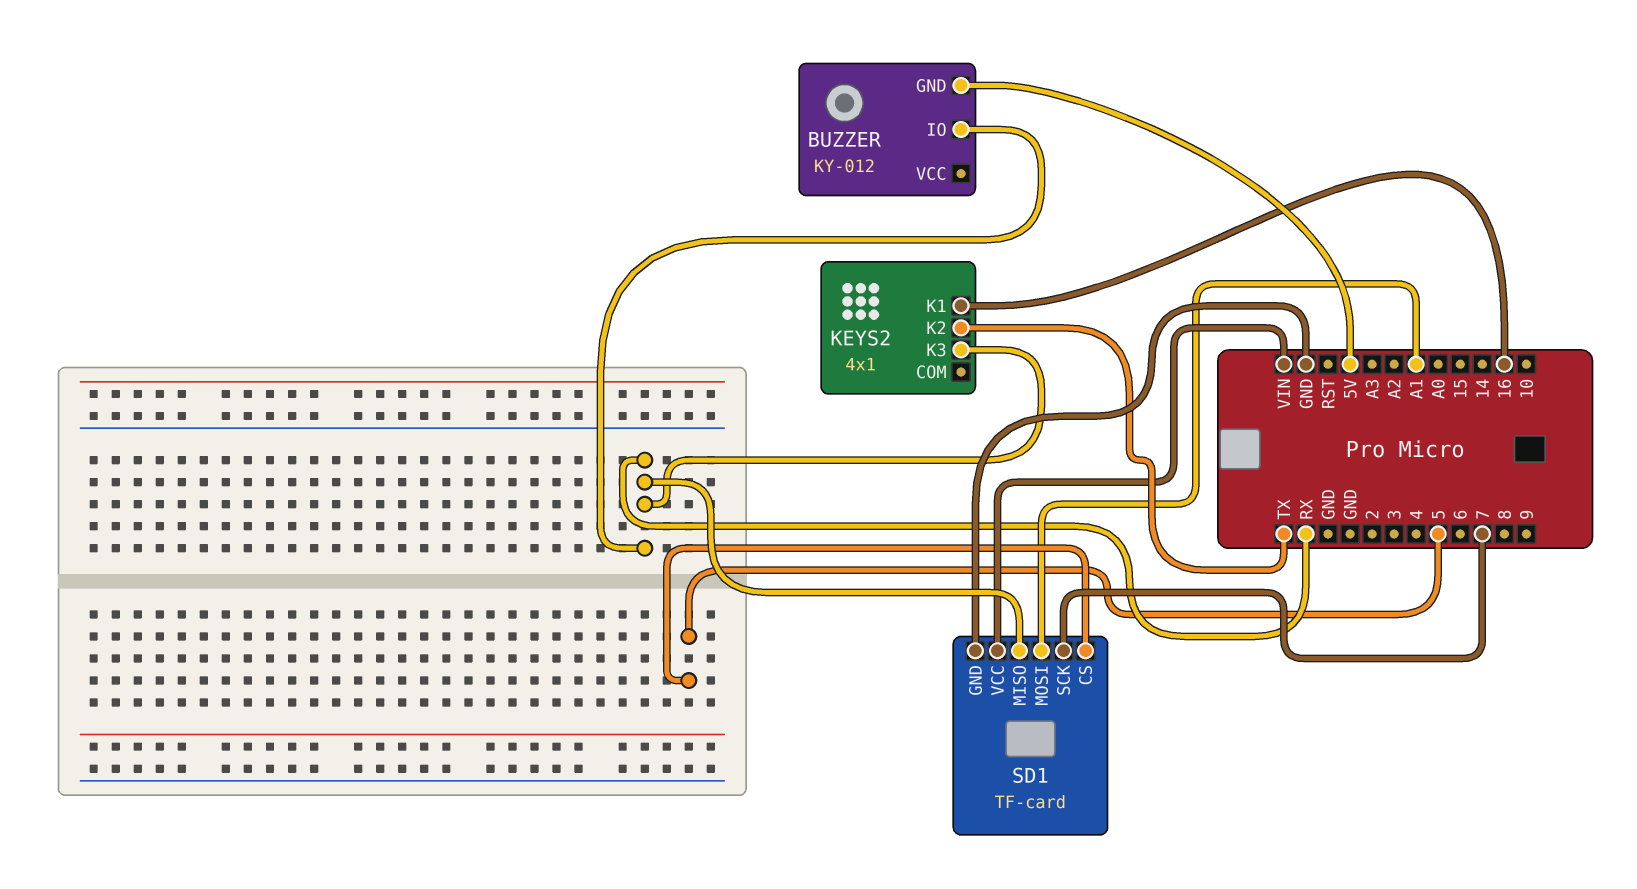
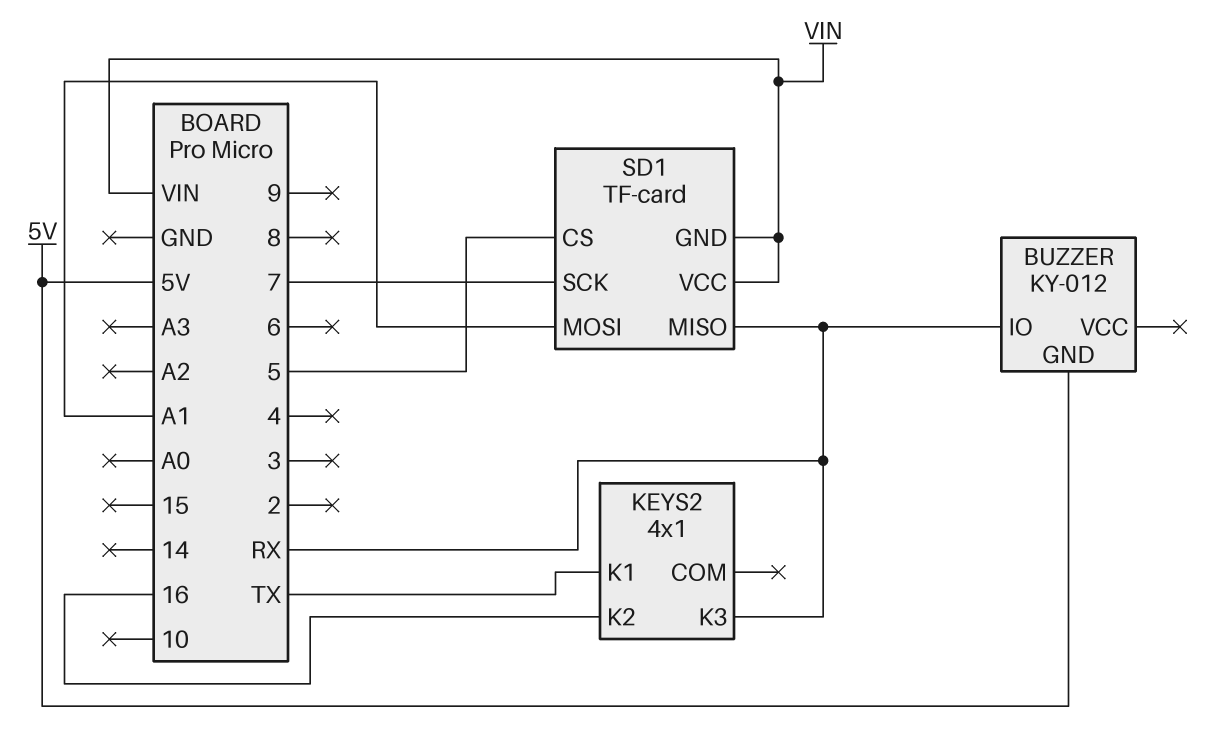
KEYS2 pin K1: 16 -> TX
KEYS2 pin K2: TX -> 16
SD1 pin GND: GND -> VIN

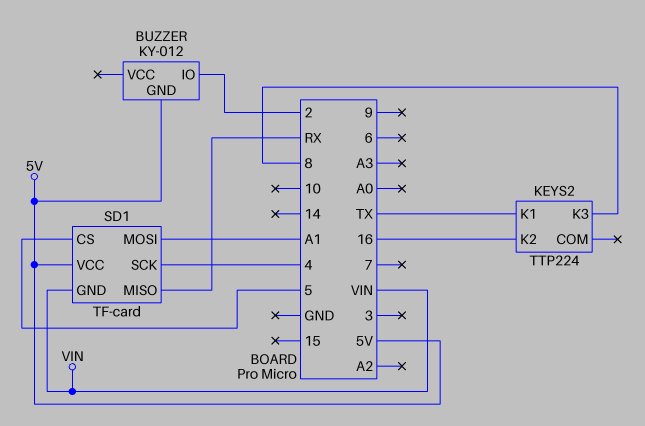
BUZZER pin IO: RX -> 2
KEYS2: 4x1 -> TTP224
KEYS2 pin K3: RX -> 8
SD1 pin SCK: 7 -> 4
SD1 pin VCC: VIN -> 5V

